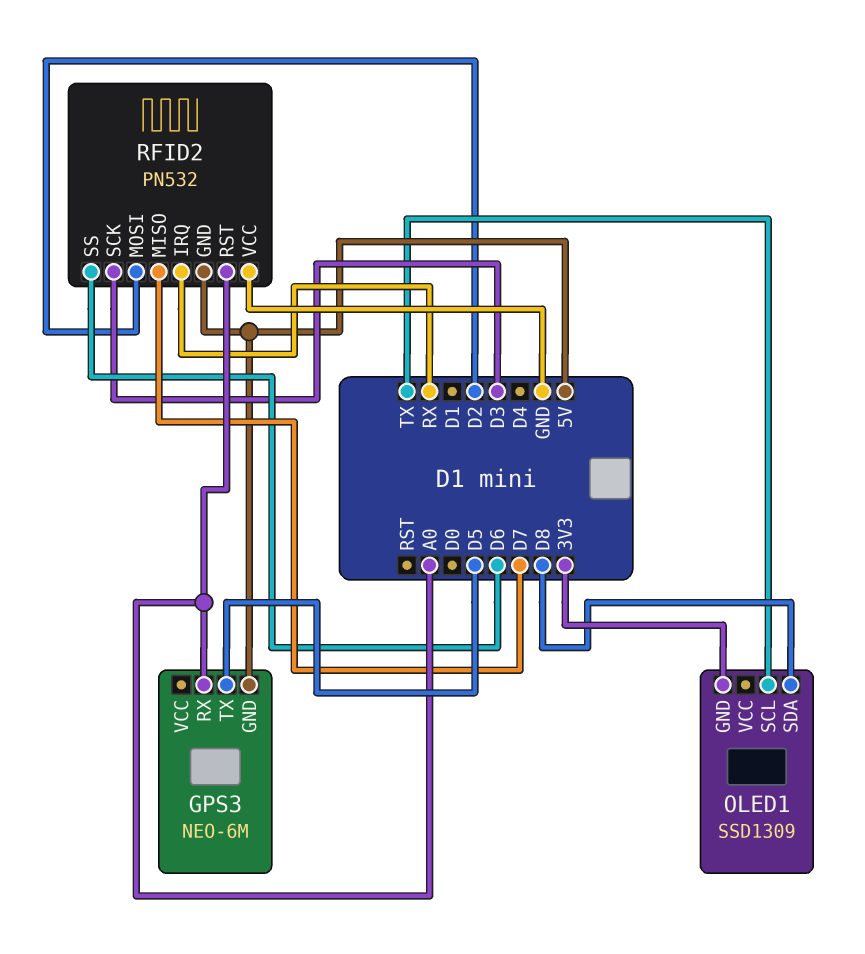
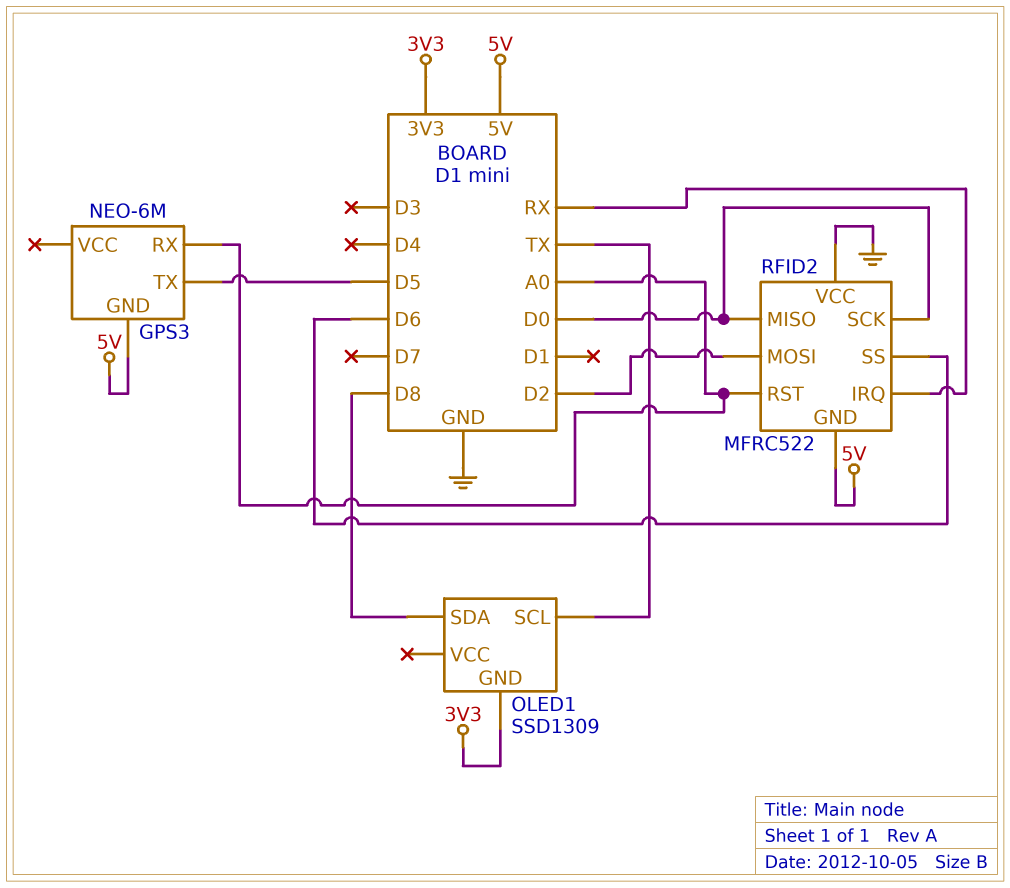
RFID2: PN532 -> MFRC522
RFID2 pin MISO: D7 -> D0
RFID2 pin SCK: D3 -> D0

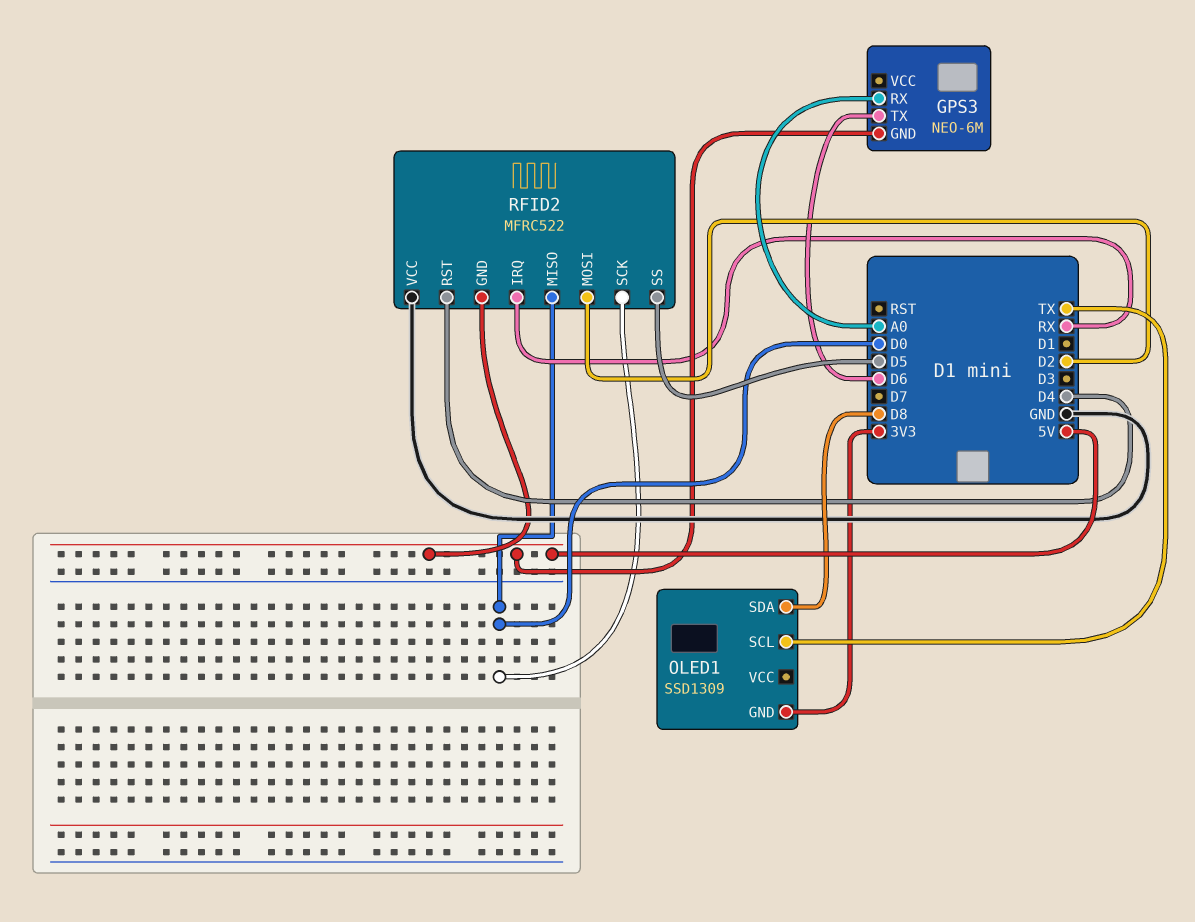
GPS3 pin TX: D5 -> D6
RFID2 pin RST: A0 -> D4
RFID2 pin SS: D6 -> D5

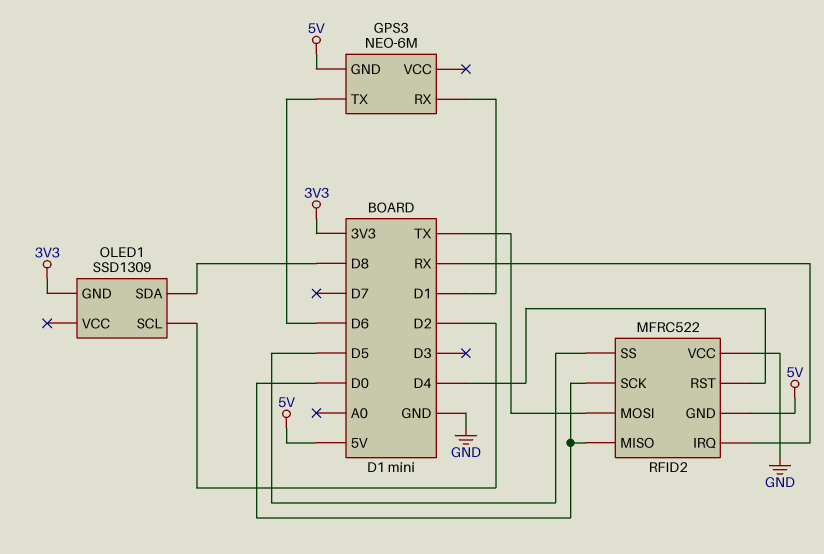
GPS3 pin RX: A0 -> D1
OLED1 pin SCL: TX -> D2
RFID2 pin MOSI: D2 -> TX

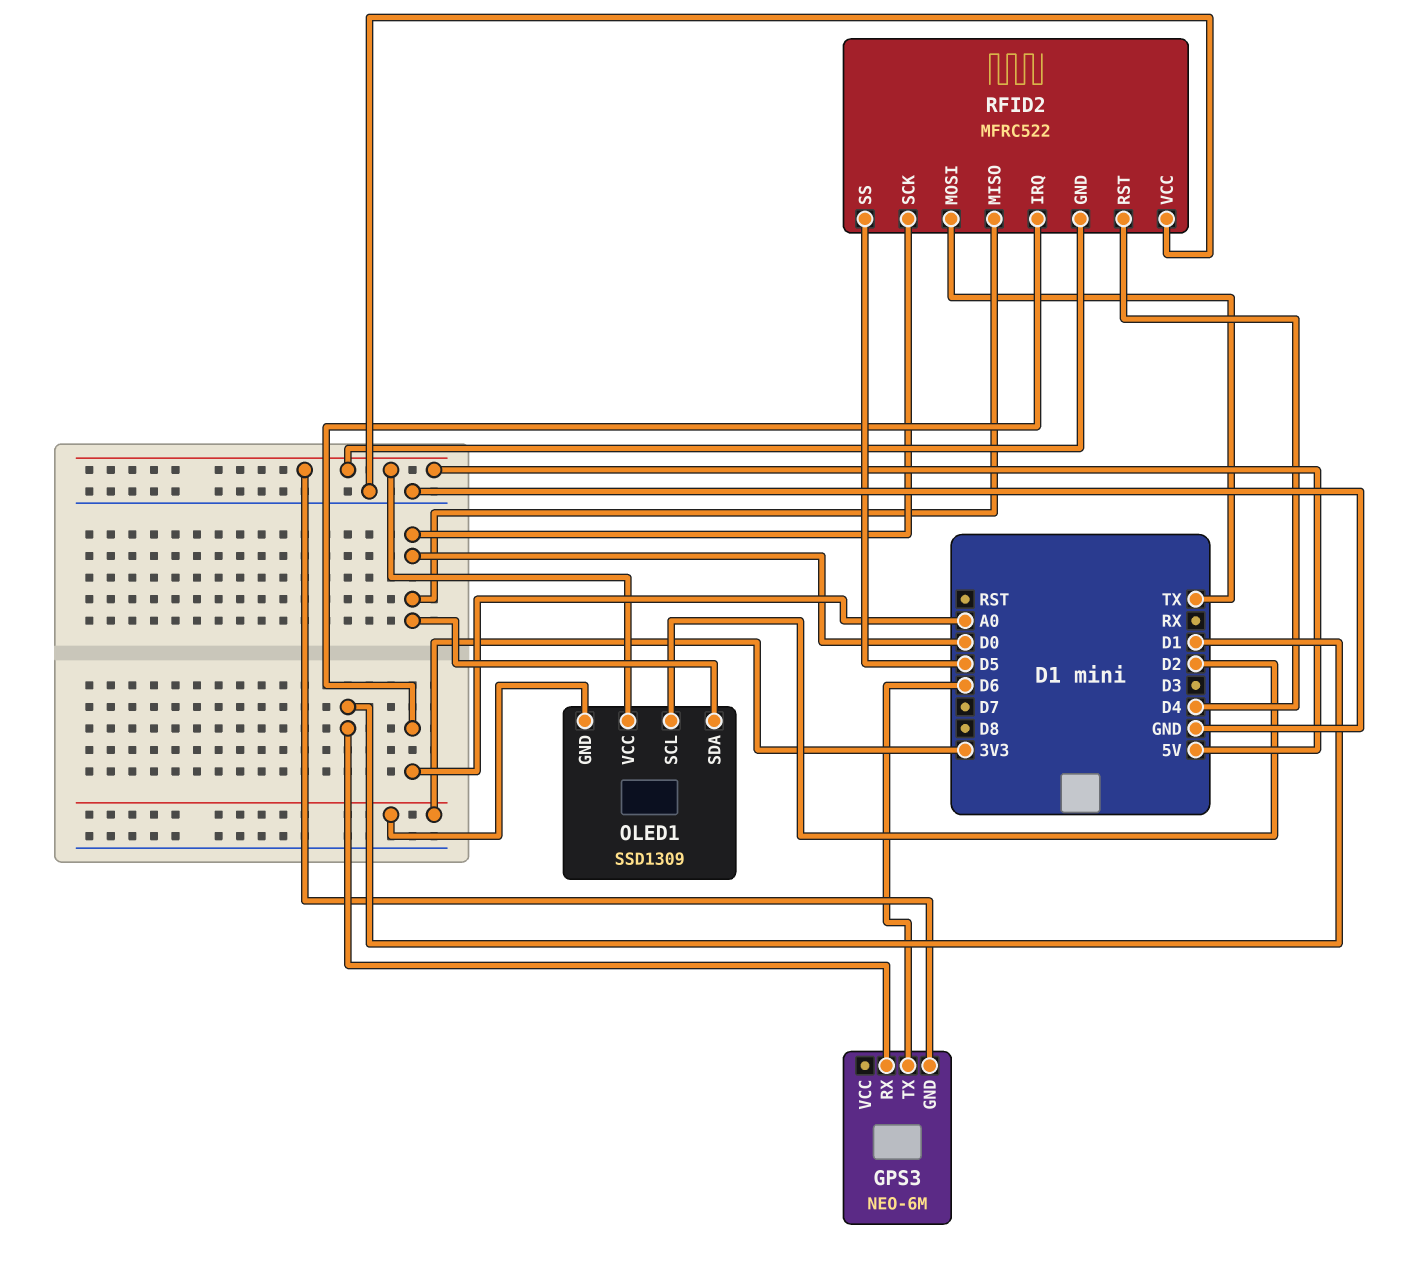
OLED1 pin SDA: D8 -> D0
OLED1 pin VCC: none -> 5V
RFID2 pin IRQ: RX -> A0

